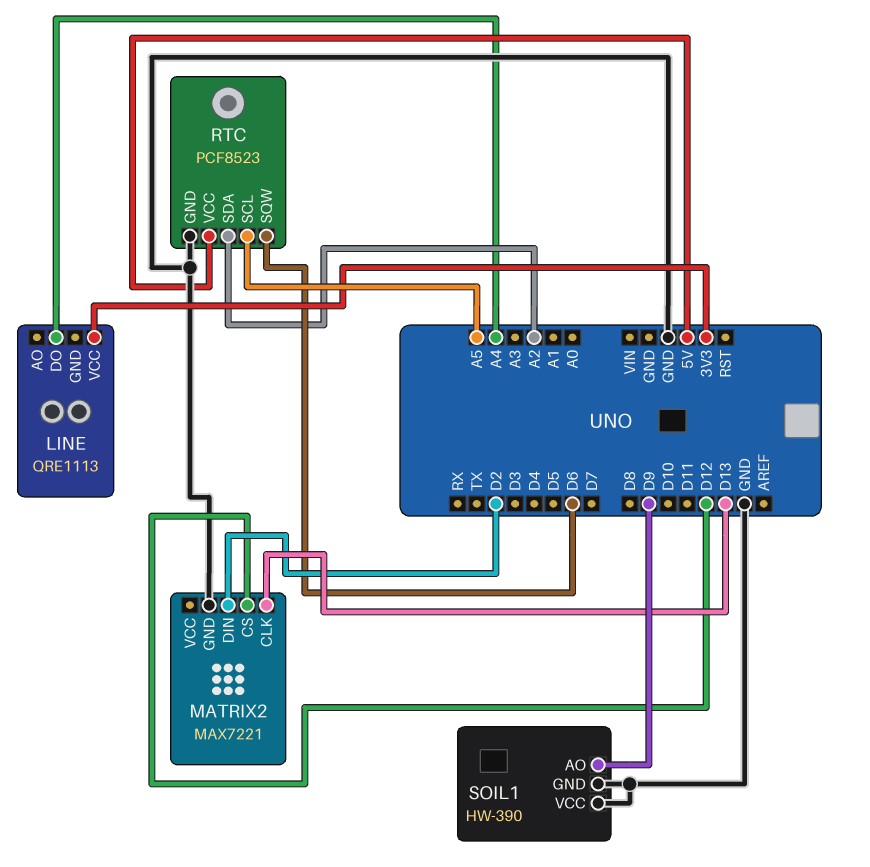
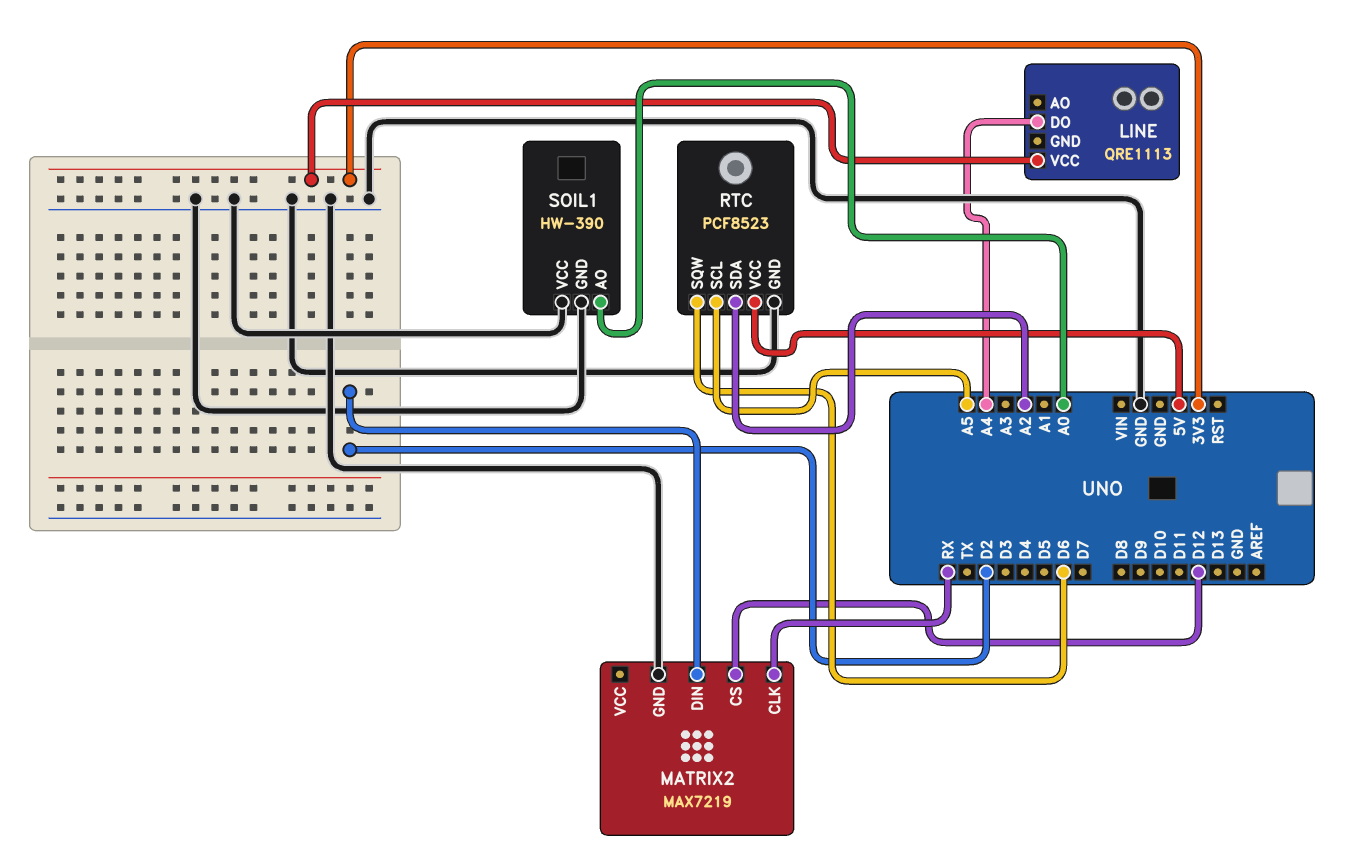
MATRIX2: MAX7221 -> MAX7219
MATRIX2 pin CLK: D13 -> RX
SOIL1 pin AO: D9 -> A0

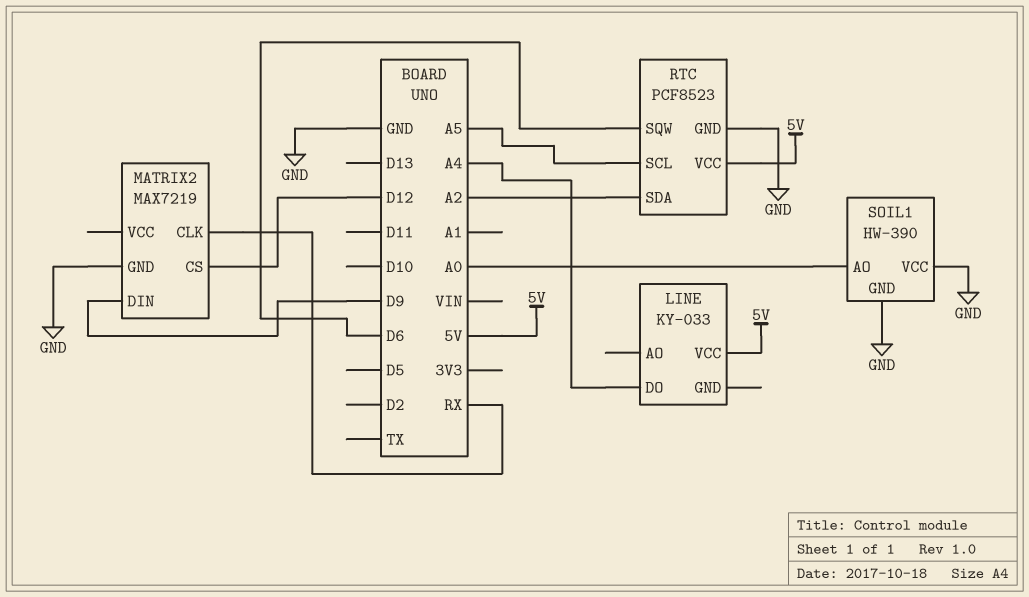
LINE: QRE1113 -> KY-033
LINE pin VCC: 3V3 -> 5V
MATRIX2 pin DIN: D2 -> D9

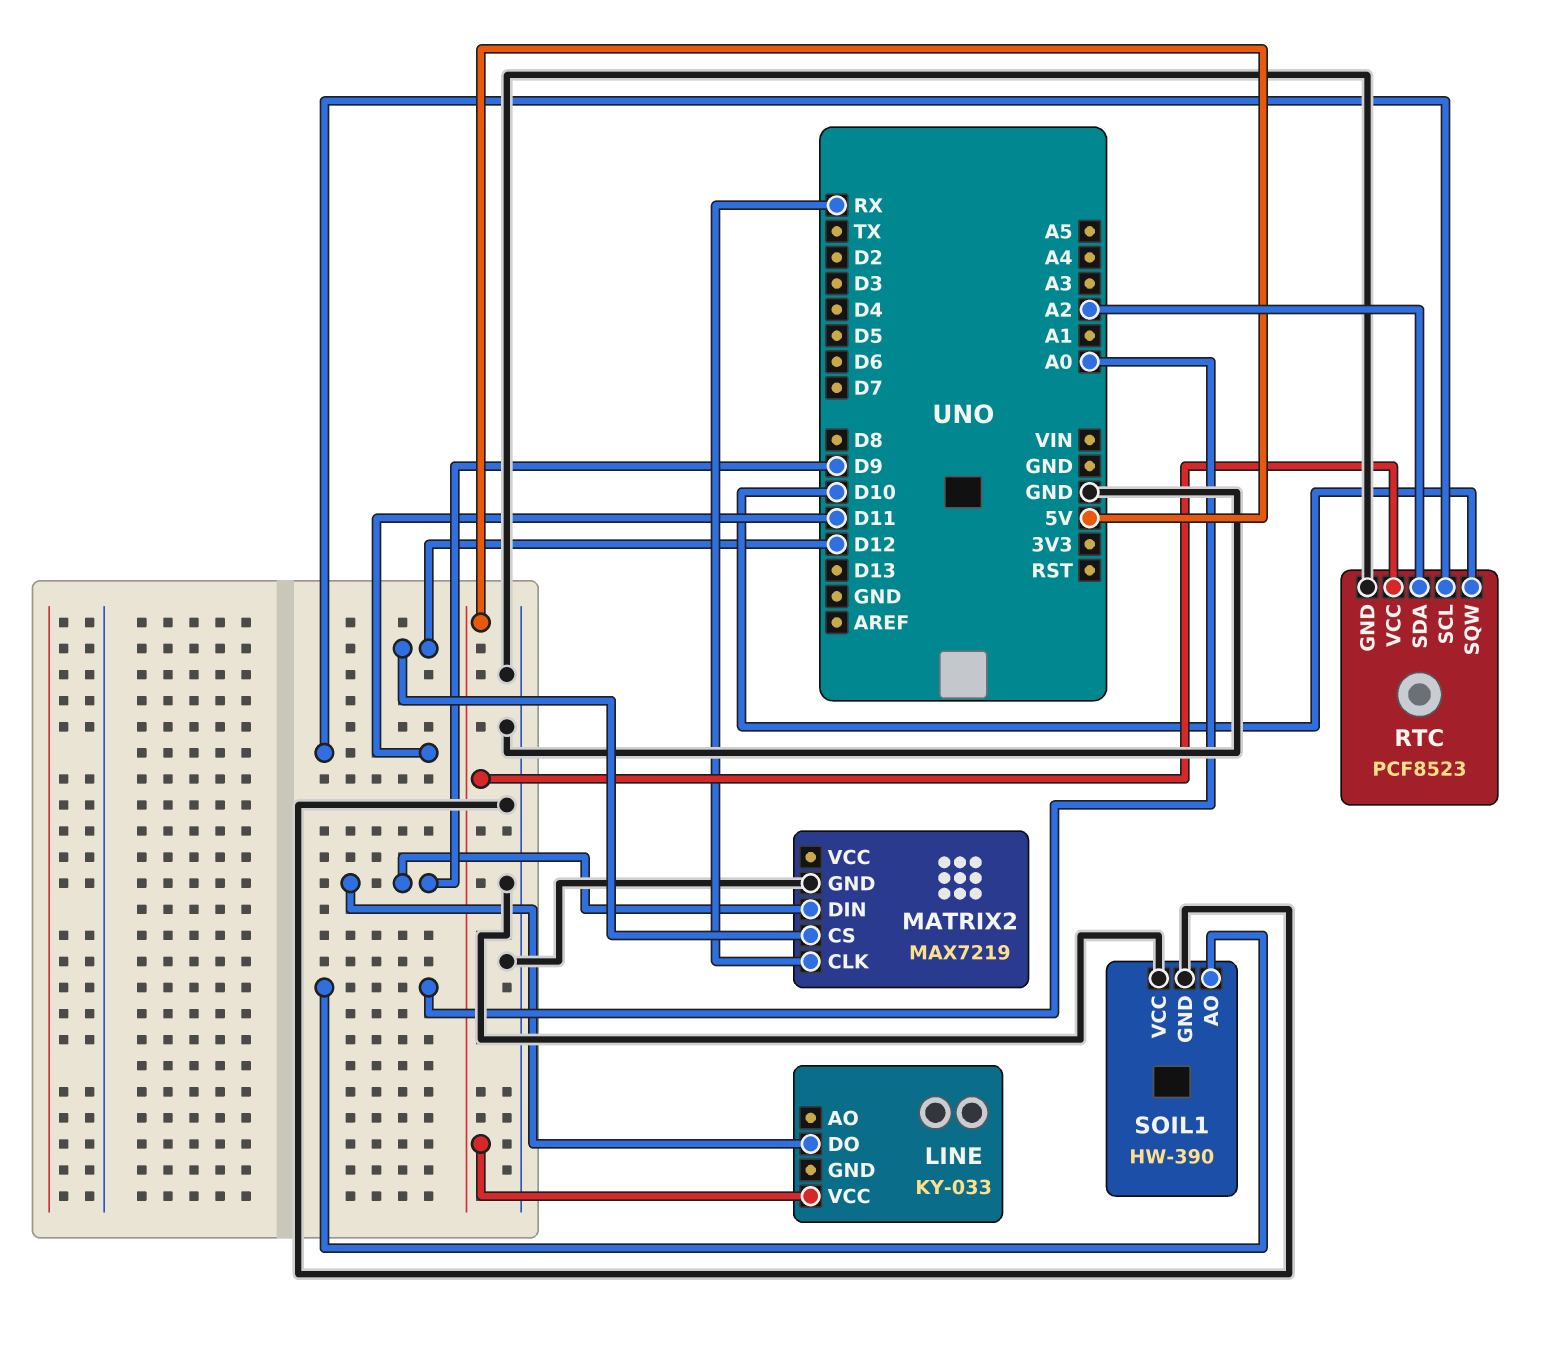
LINE pin DO: A4 -> D9
RTC pin SCL: A5 -> D11
RTC pin SQW: D6 -> D10

